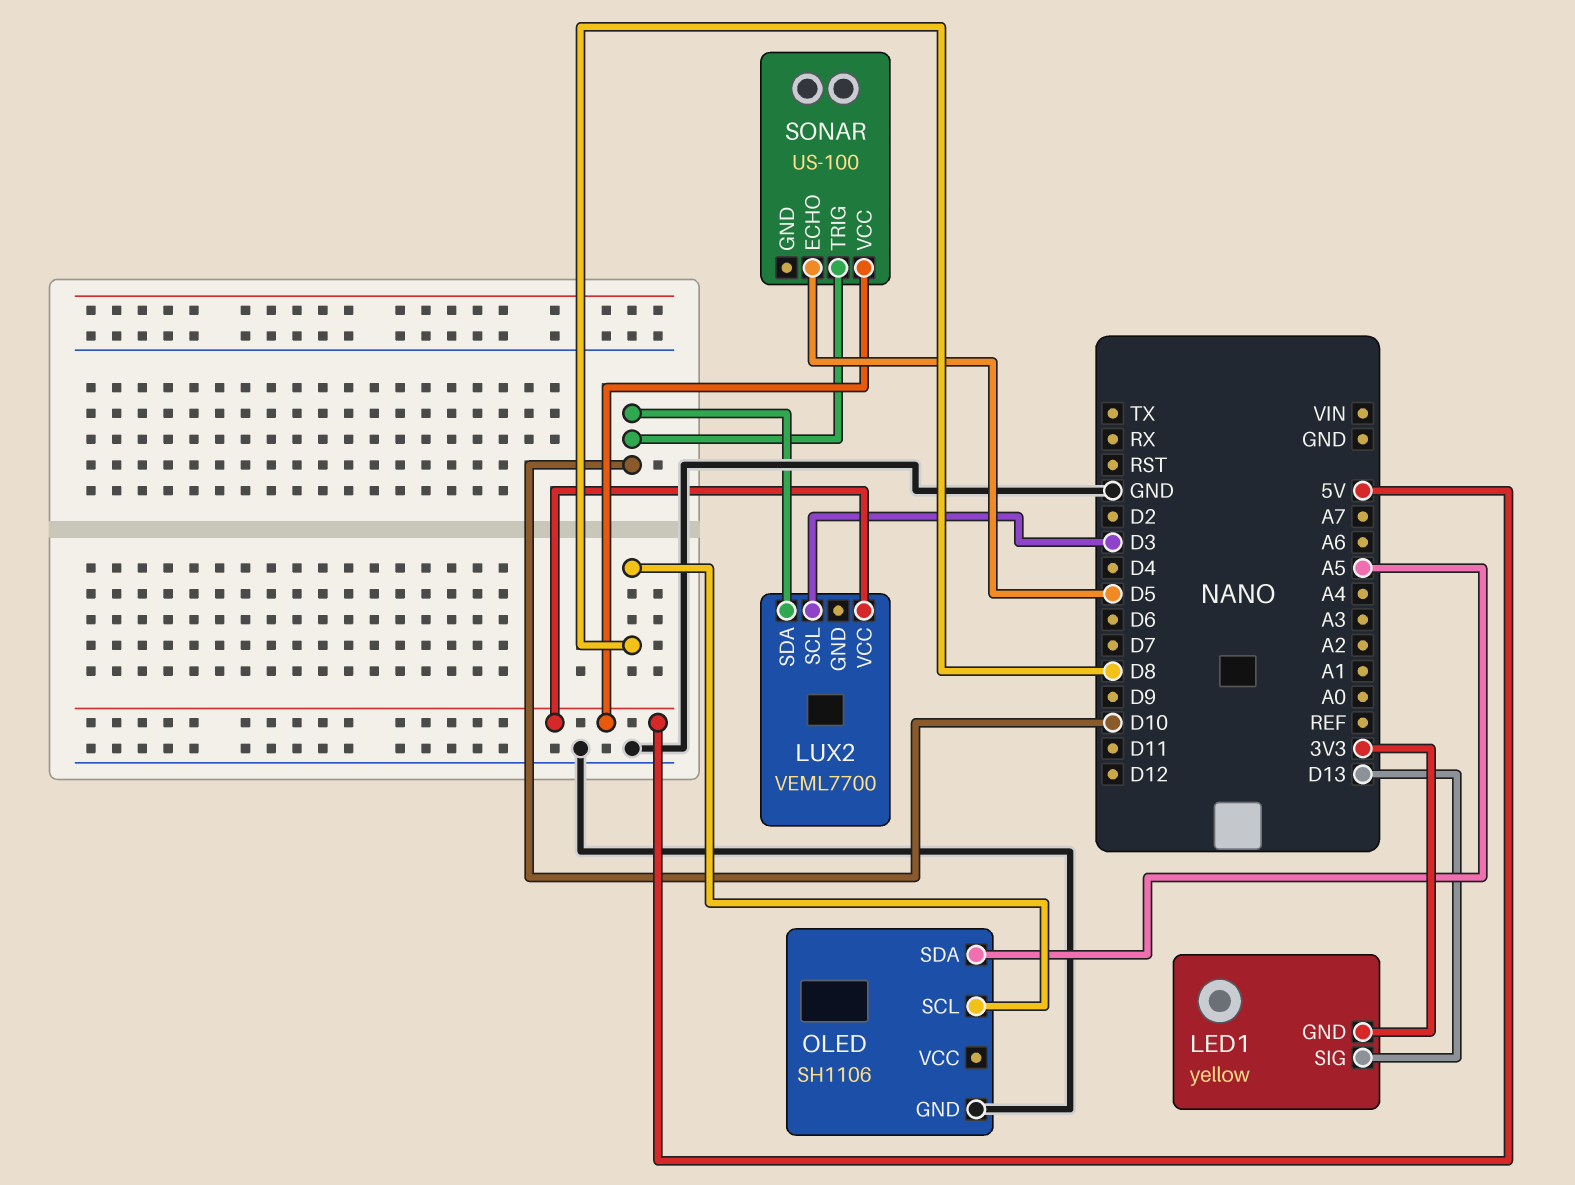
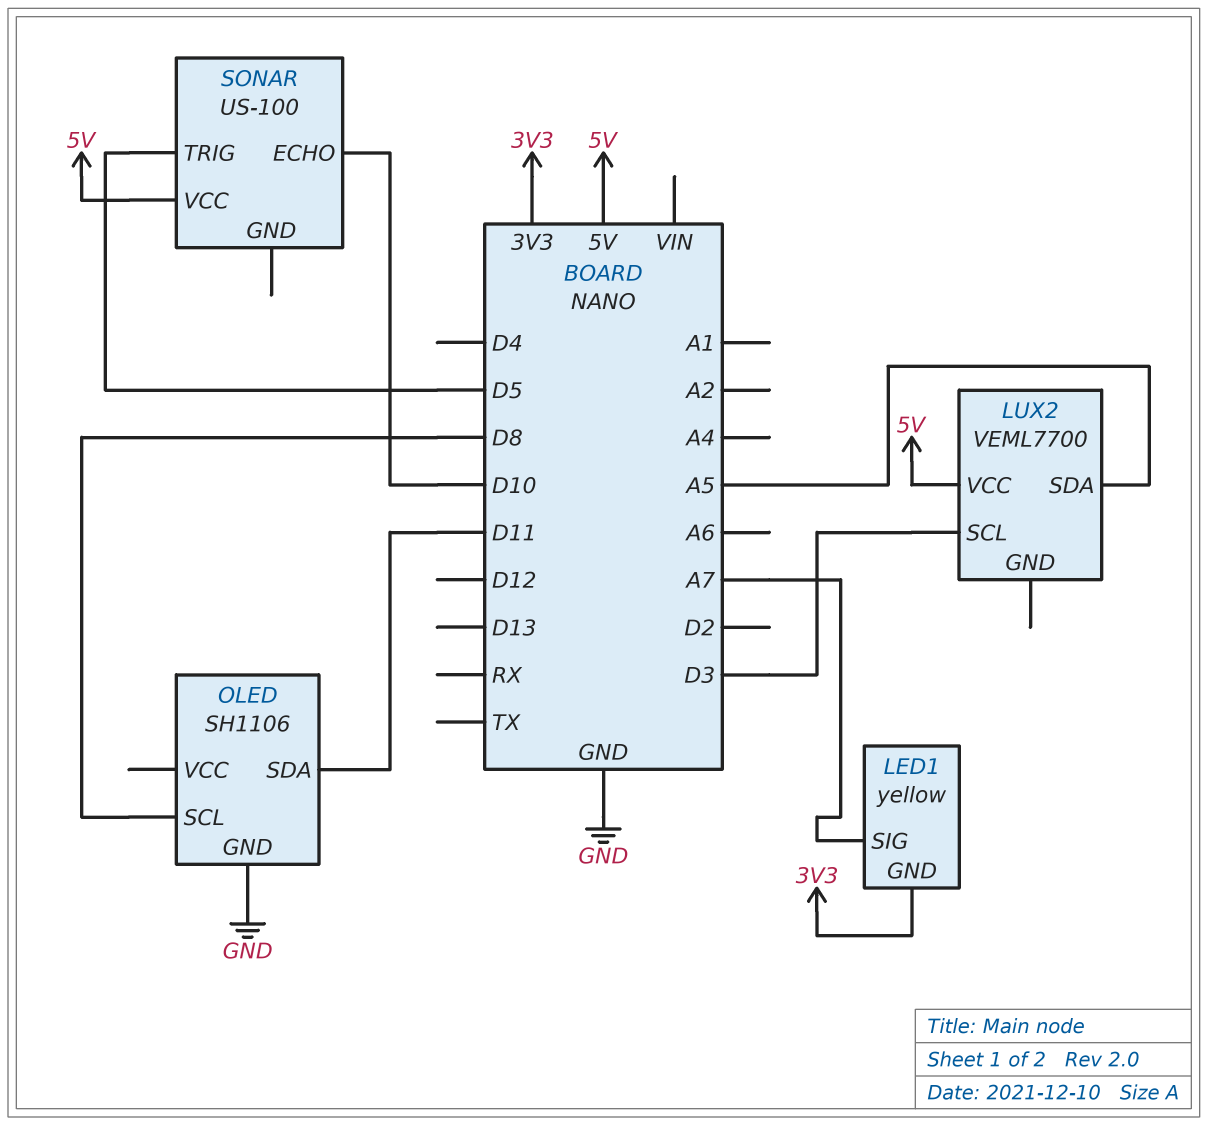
LED1 pin SIG: D13 -> A7
LUX2 pin SDA: D10 -> A5
OLED pin SDA: A5 -> D11
SONAR pin ECHO: D5 -> D10
SONAR pin TRIG: D10 -> D5

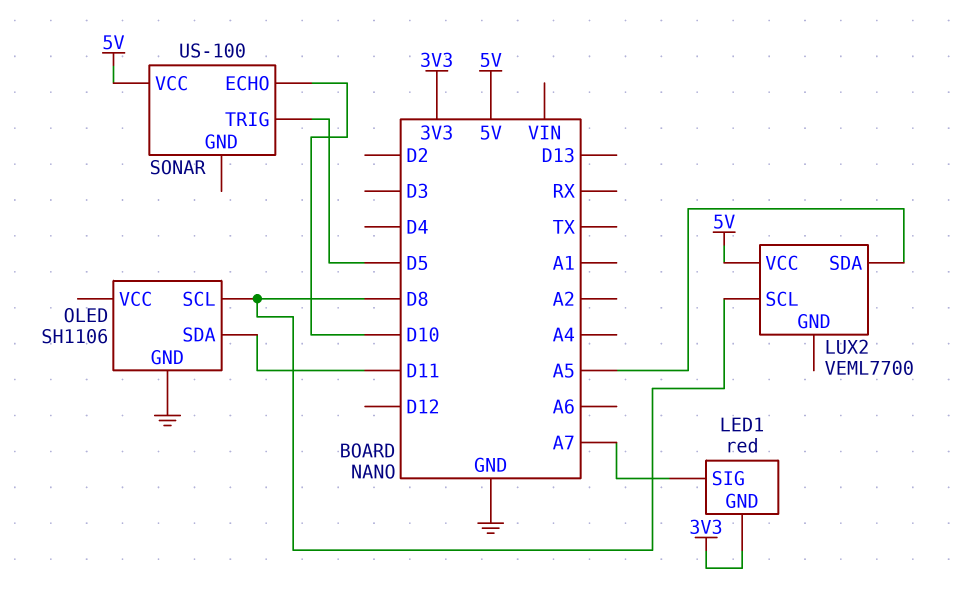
LED1: yellow -> red
LUX2 pin SCL: D3 -> D8

